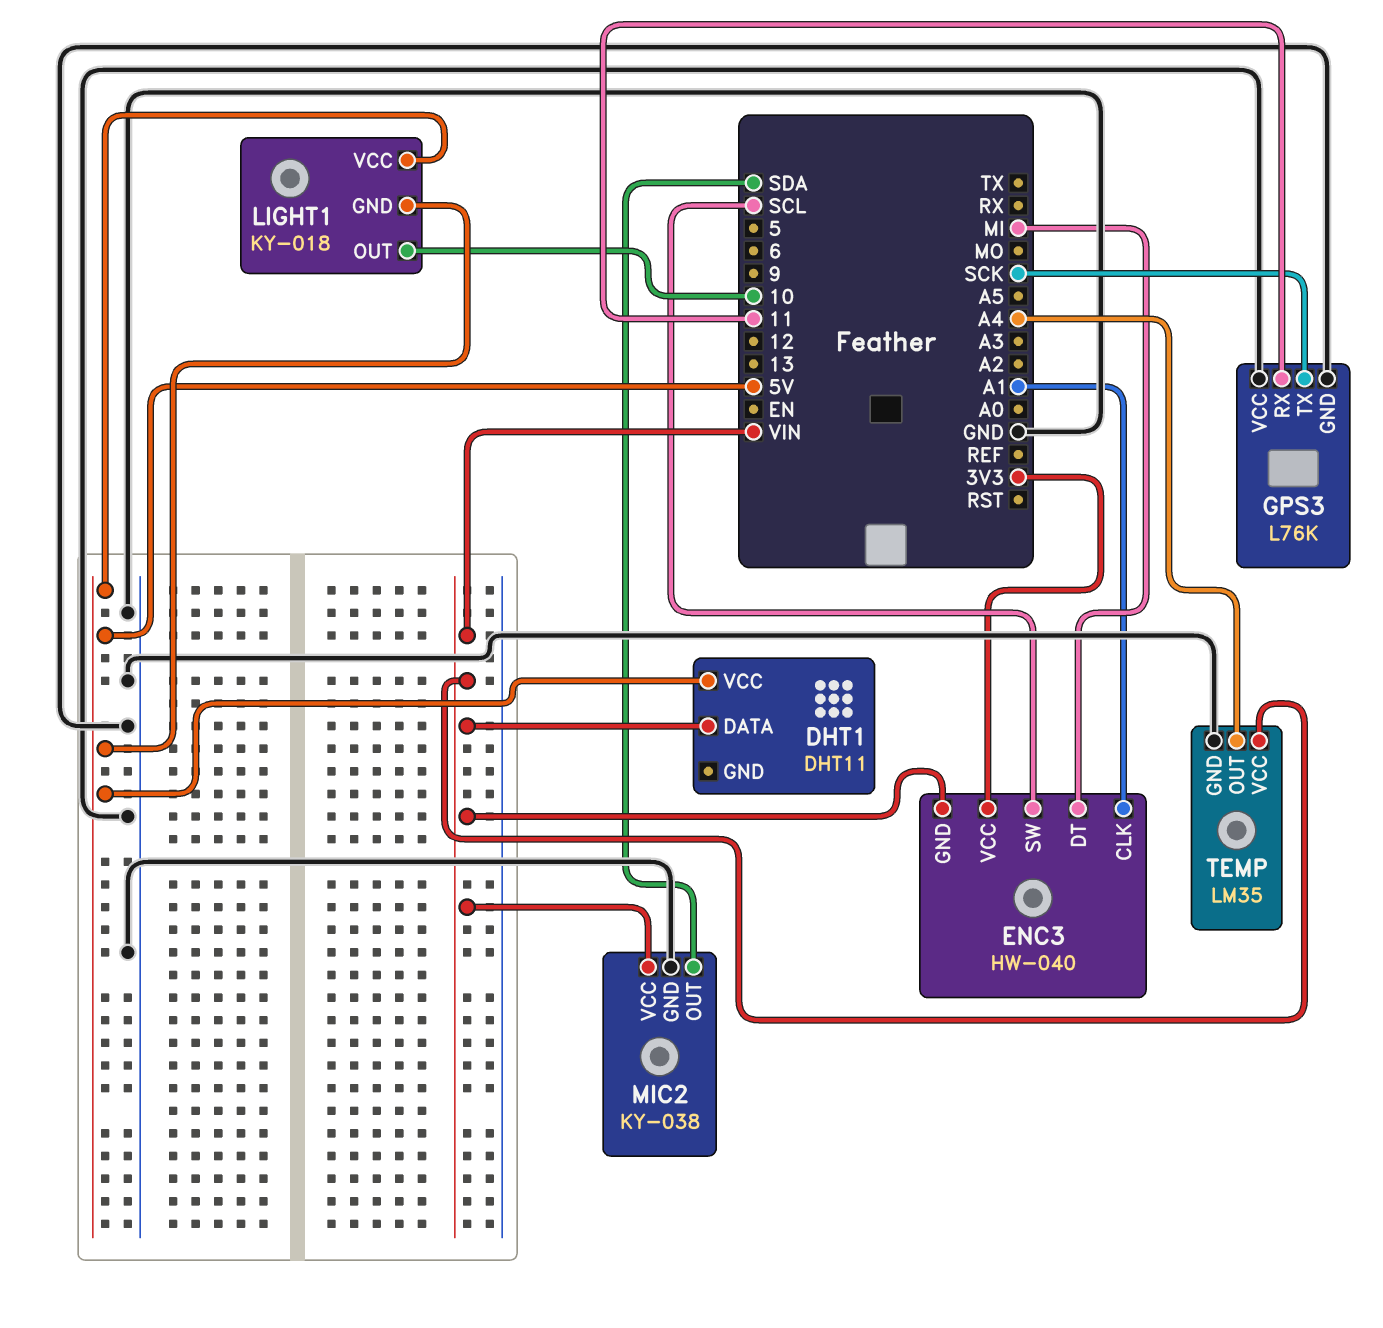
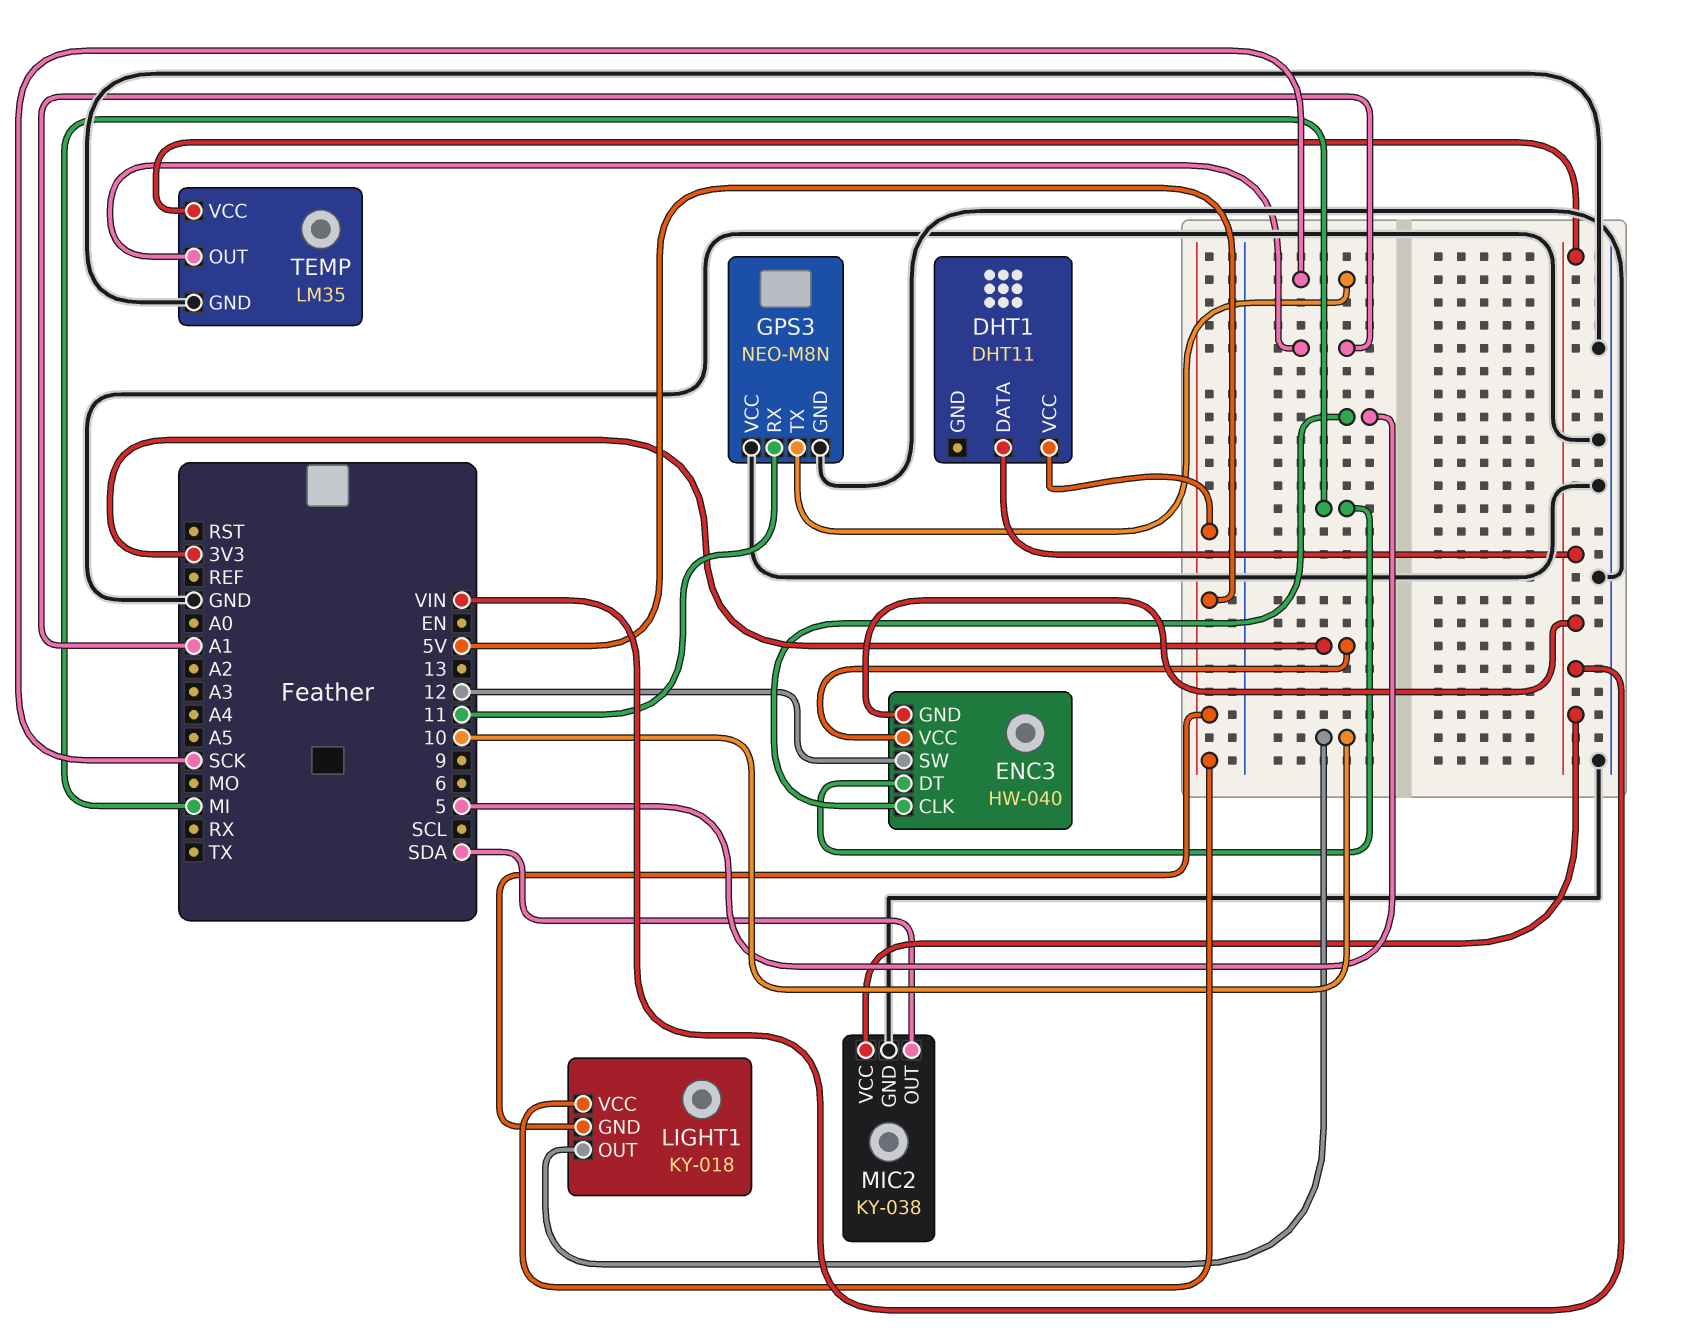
ENC3 pin CLK: A1 -> 5
ENC3 pin SW: SCL -> 12
GPS3: L76K -> NEO-M8N
TEMP pin OUT: A4 -> A1

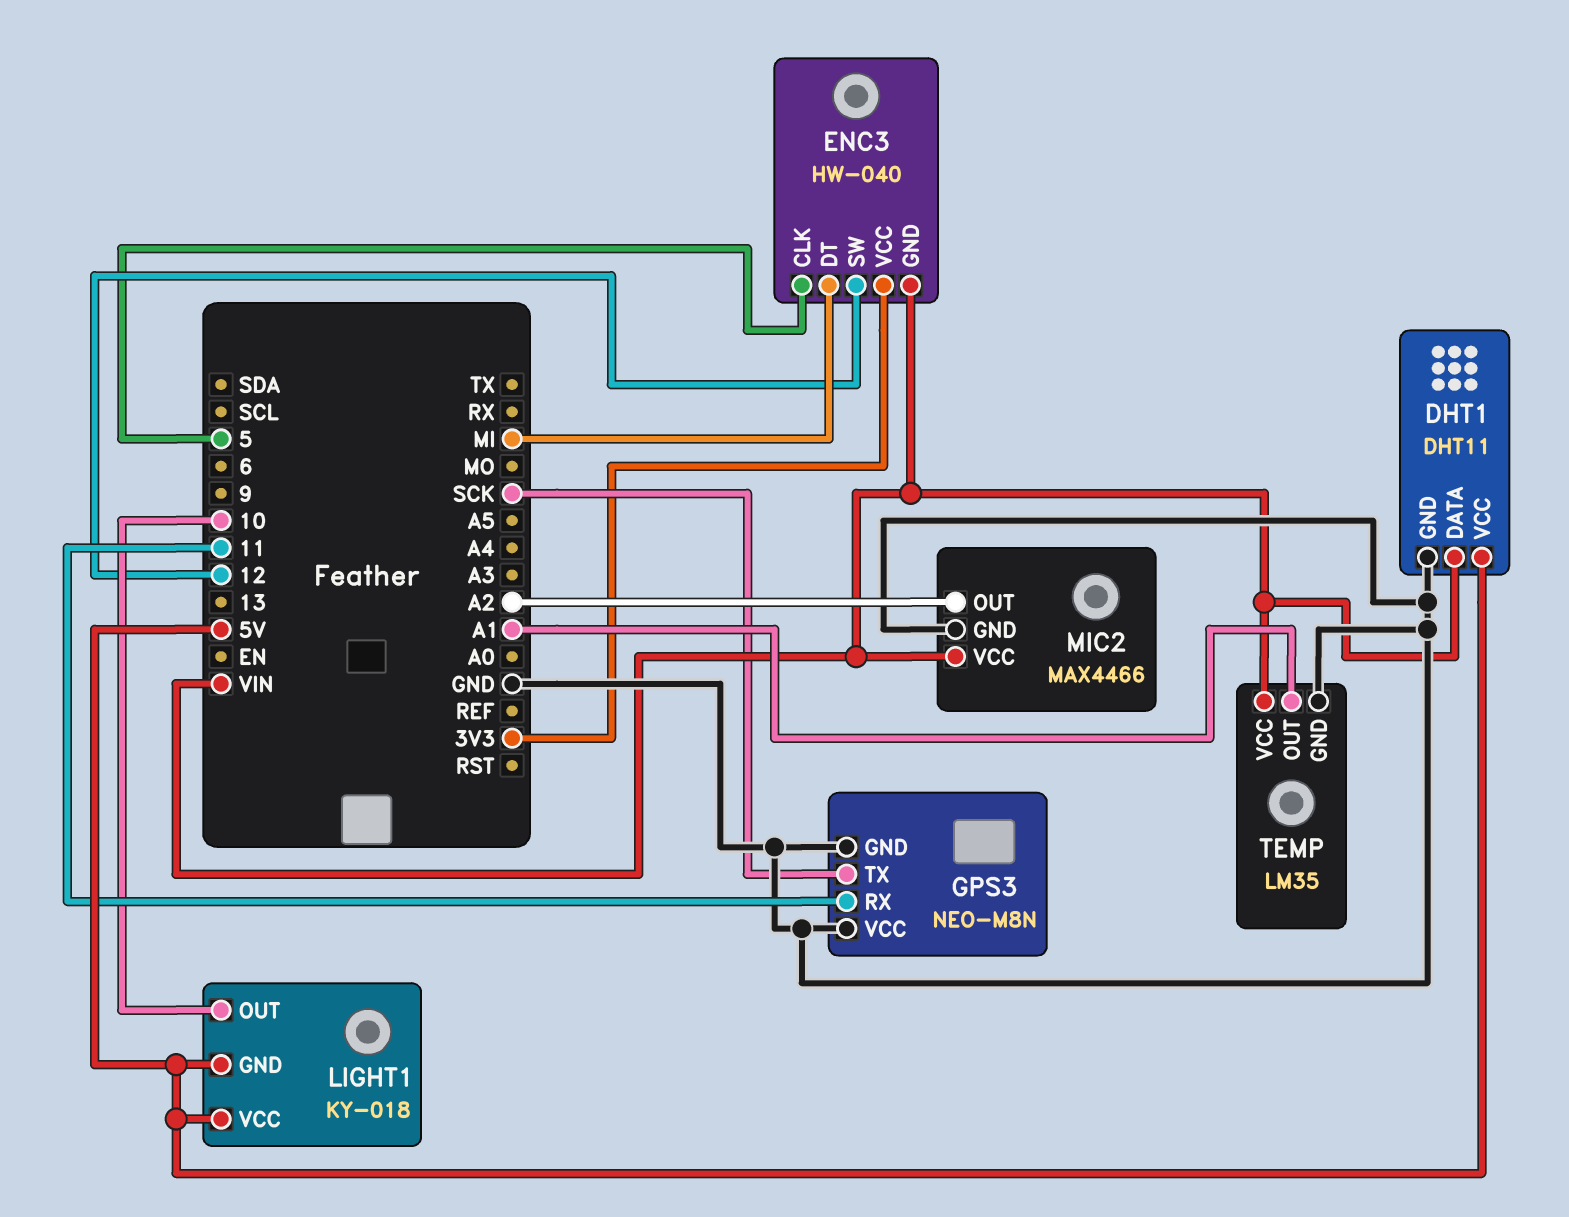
DHT1 pin GND: none -> GND
MIC2: KY-038 -> MAX4466
MIC2 pin OUT: SDA -> A2

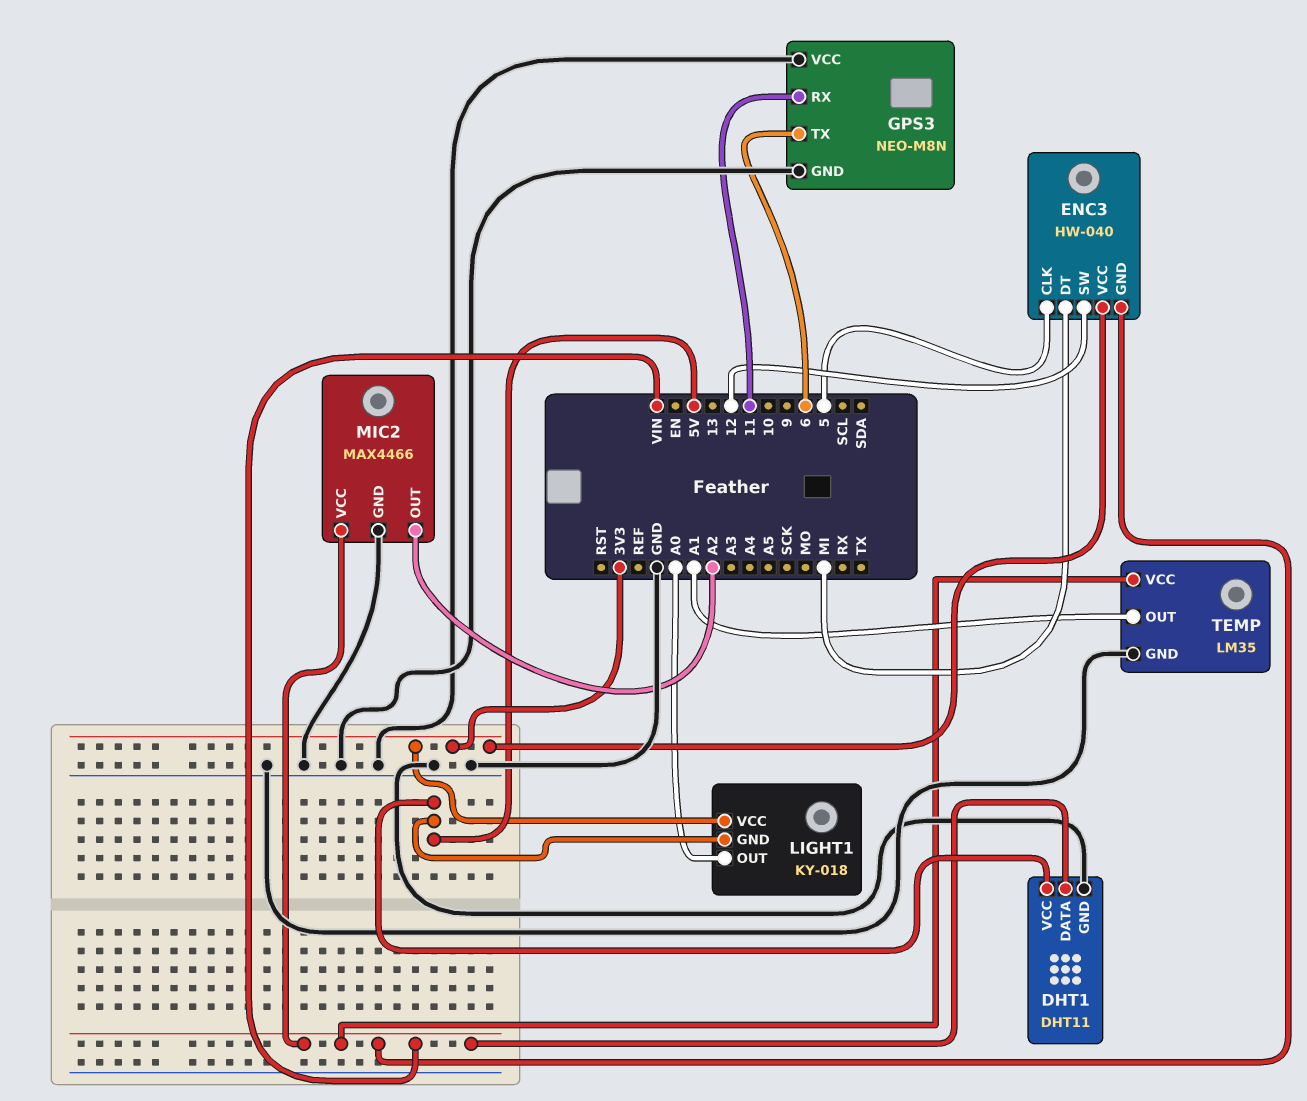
GPS3 pin TX: SCK -> 6
LIGHT1 pin OUT: 10 -> A0
LIGHT1 pin VCC: 5V -> 3V3

